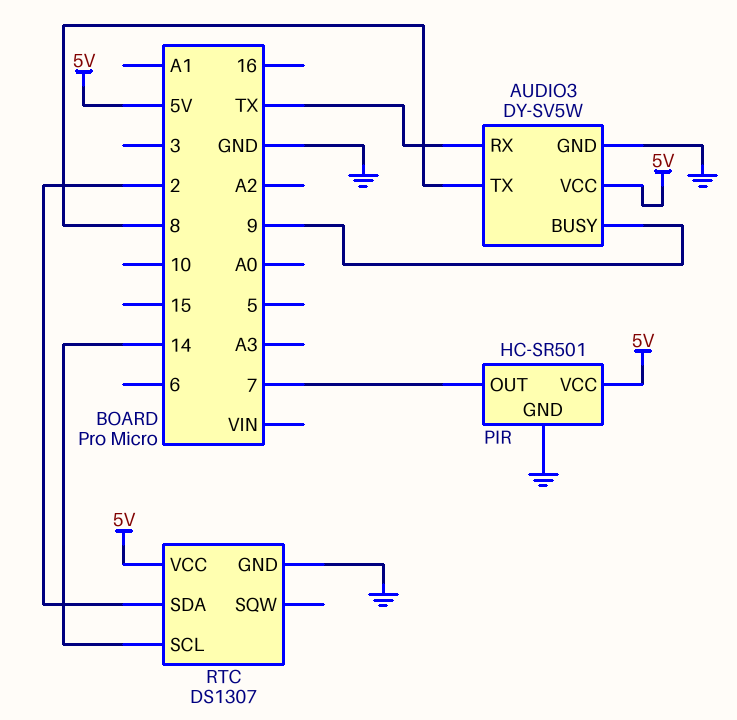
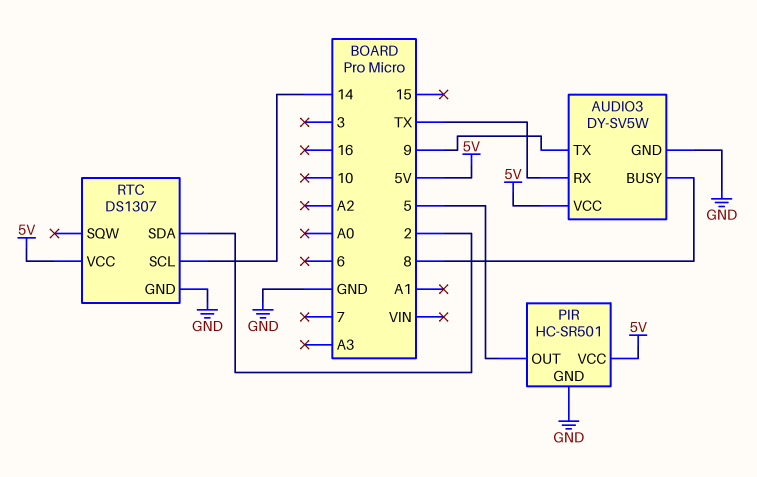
AUDIO3 pin BUSY: 9 -> 8
AUDIO3 pin TX: 8 -> 9
PIR pin OUT: 7 -> 5

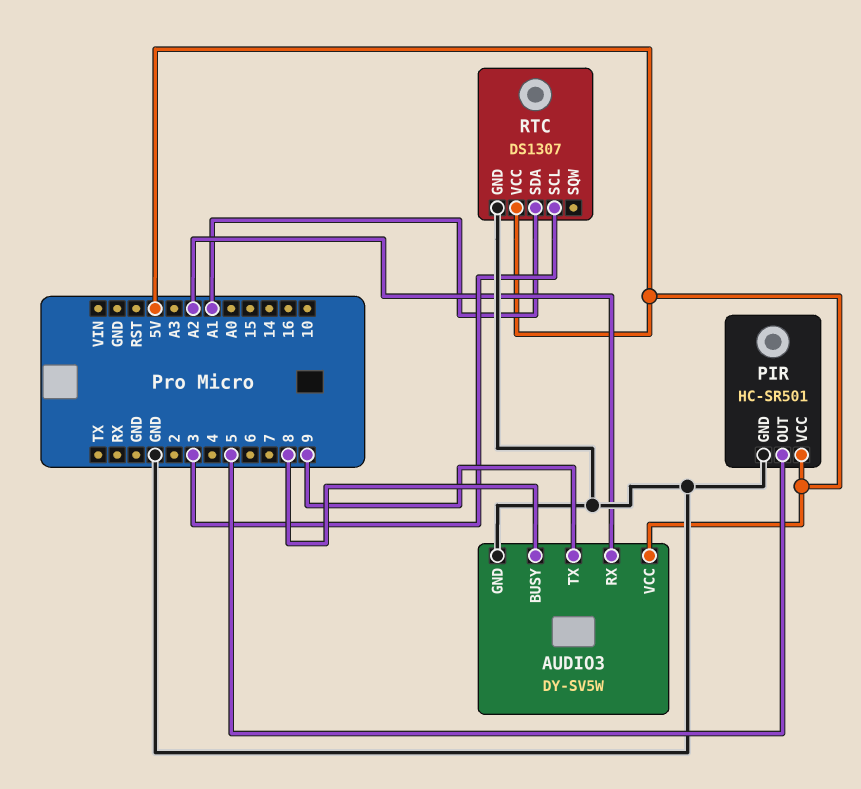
AUDIO3 pin RX: TX -> A2
RTC pin SCL: 14 -> 3
RTC pin SDA: 2 -> A1

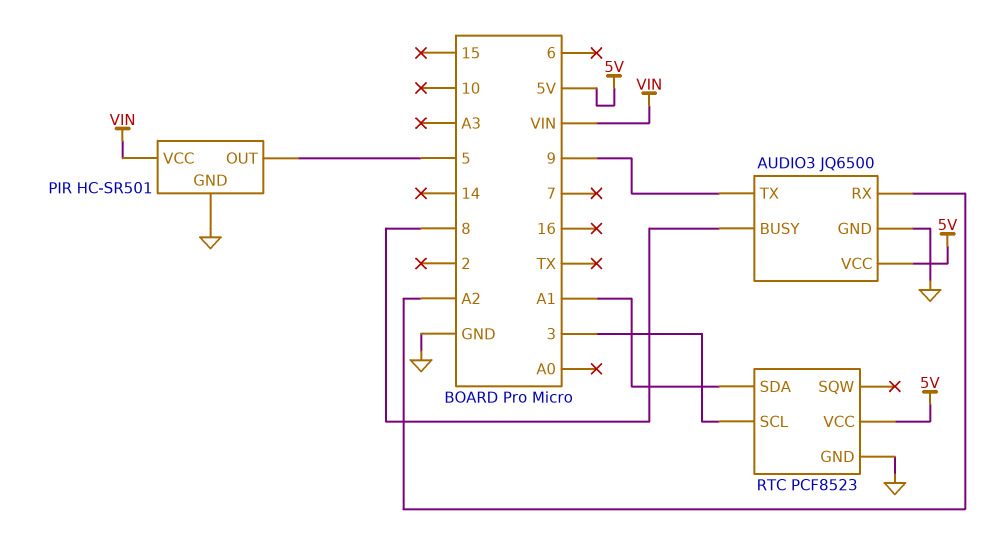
AUDIO3: DY-SV5W -> JQ6500
PIR pin VCC: 5V -> VIN
RTC: DS1307 -> PCF8523

